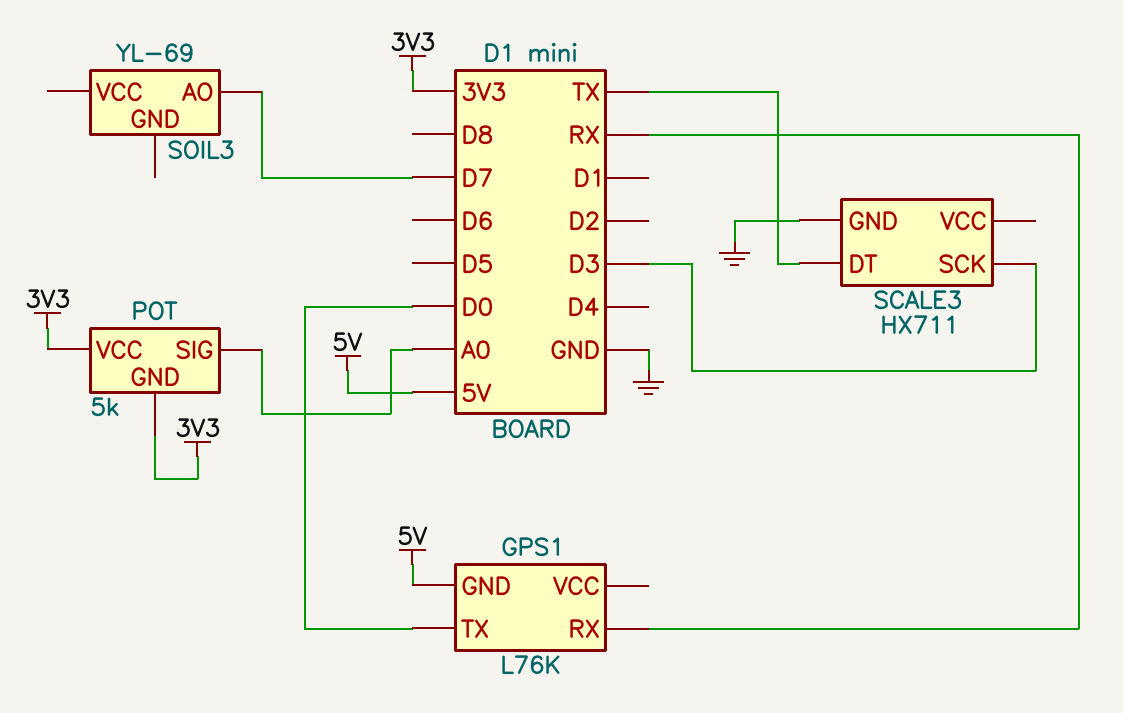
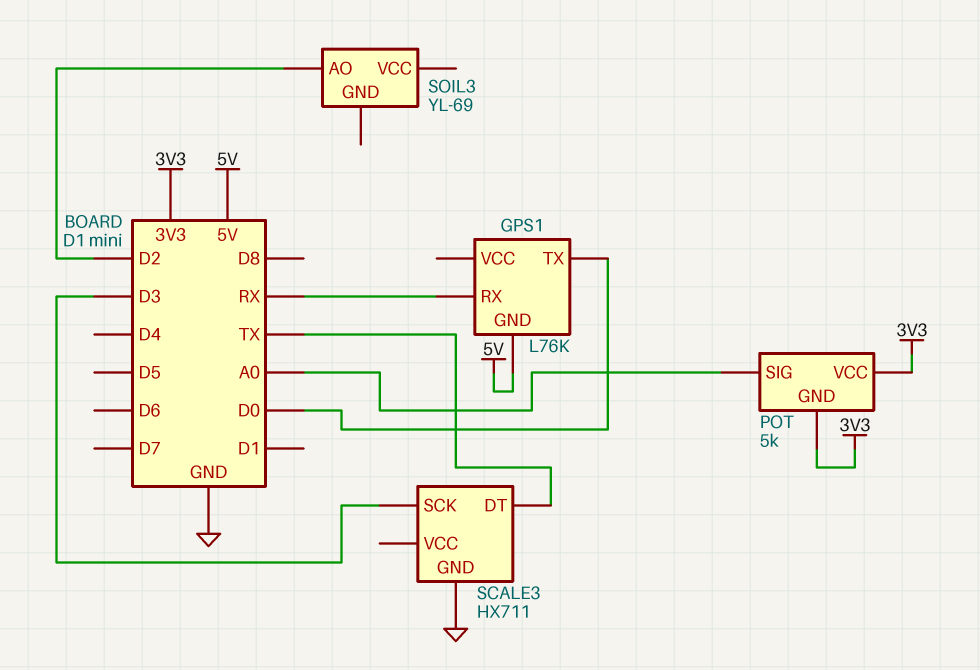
SOIL3 pin AO: D7 -> D2

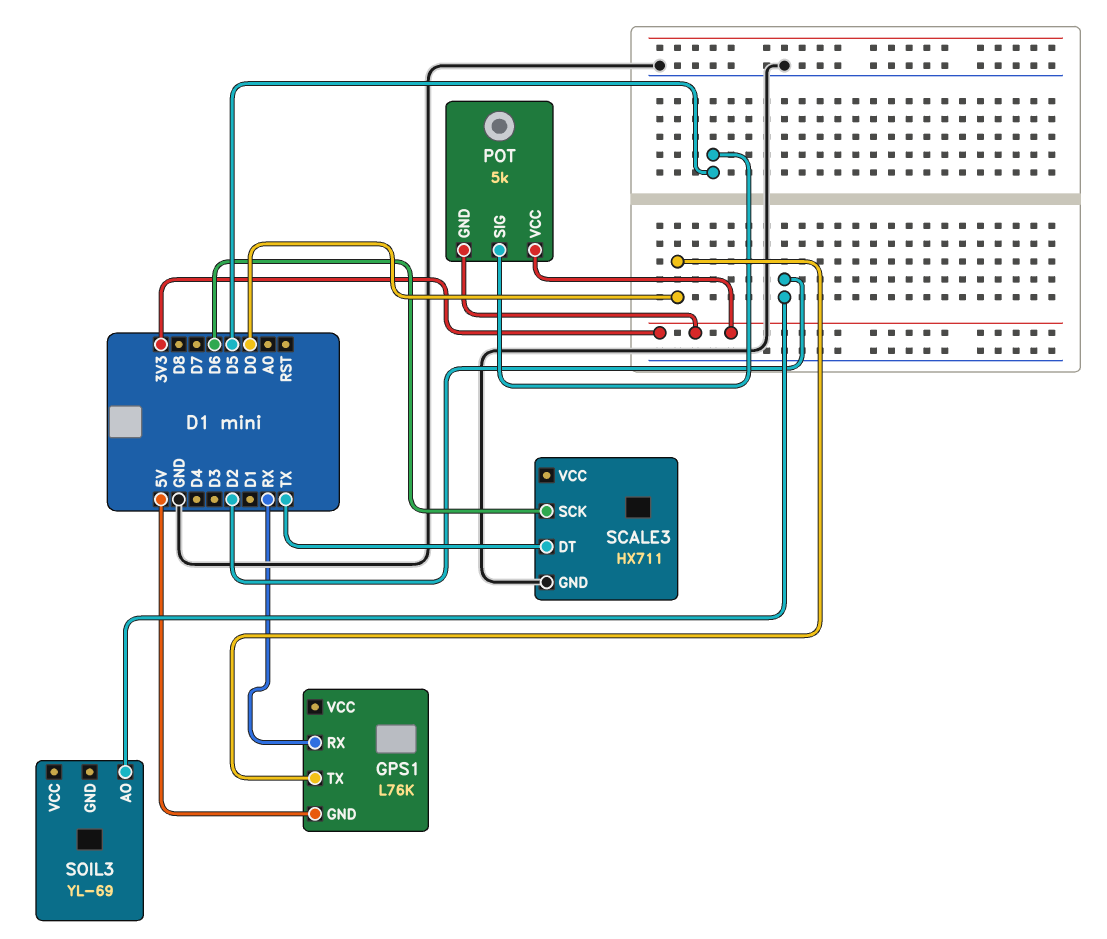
POT pin SIG: A0 -> D5
SCALE3 pin SCK: D3 -> D6

